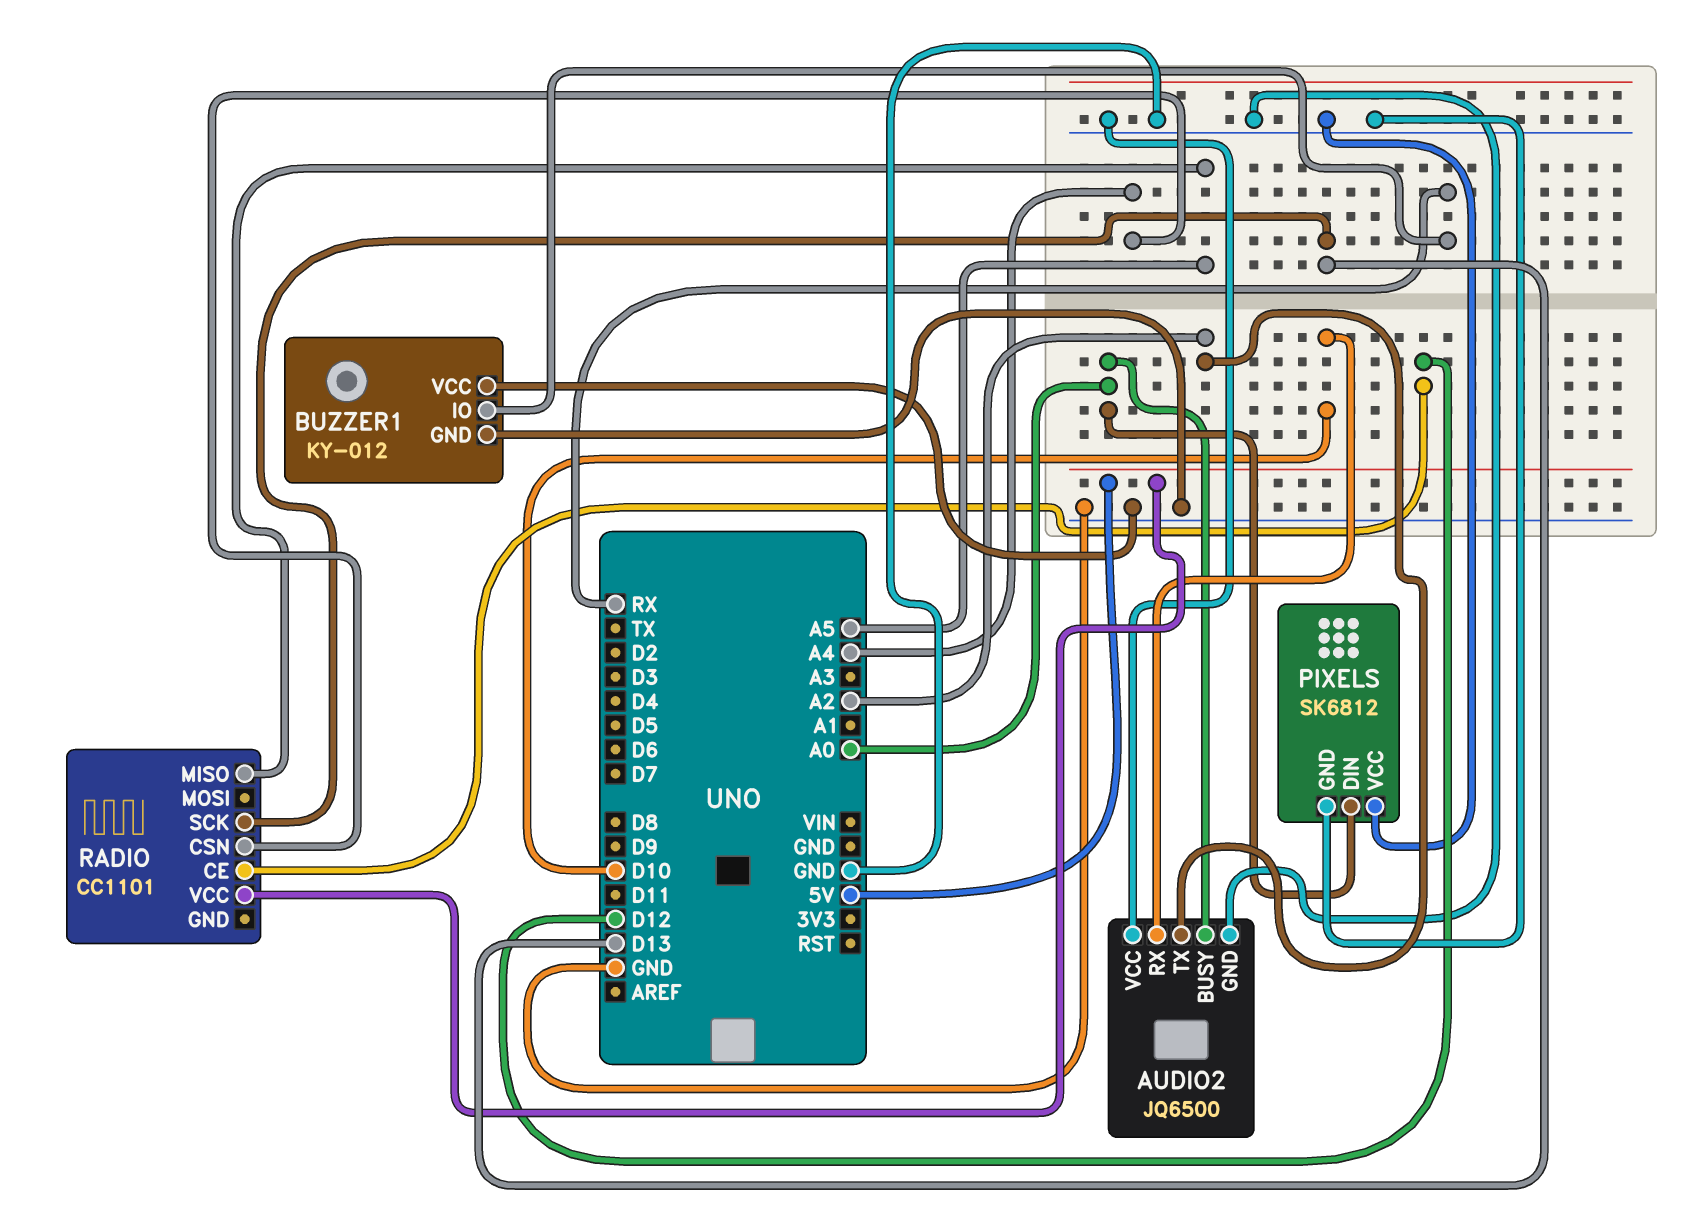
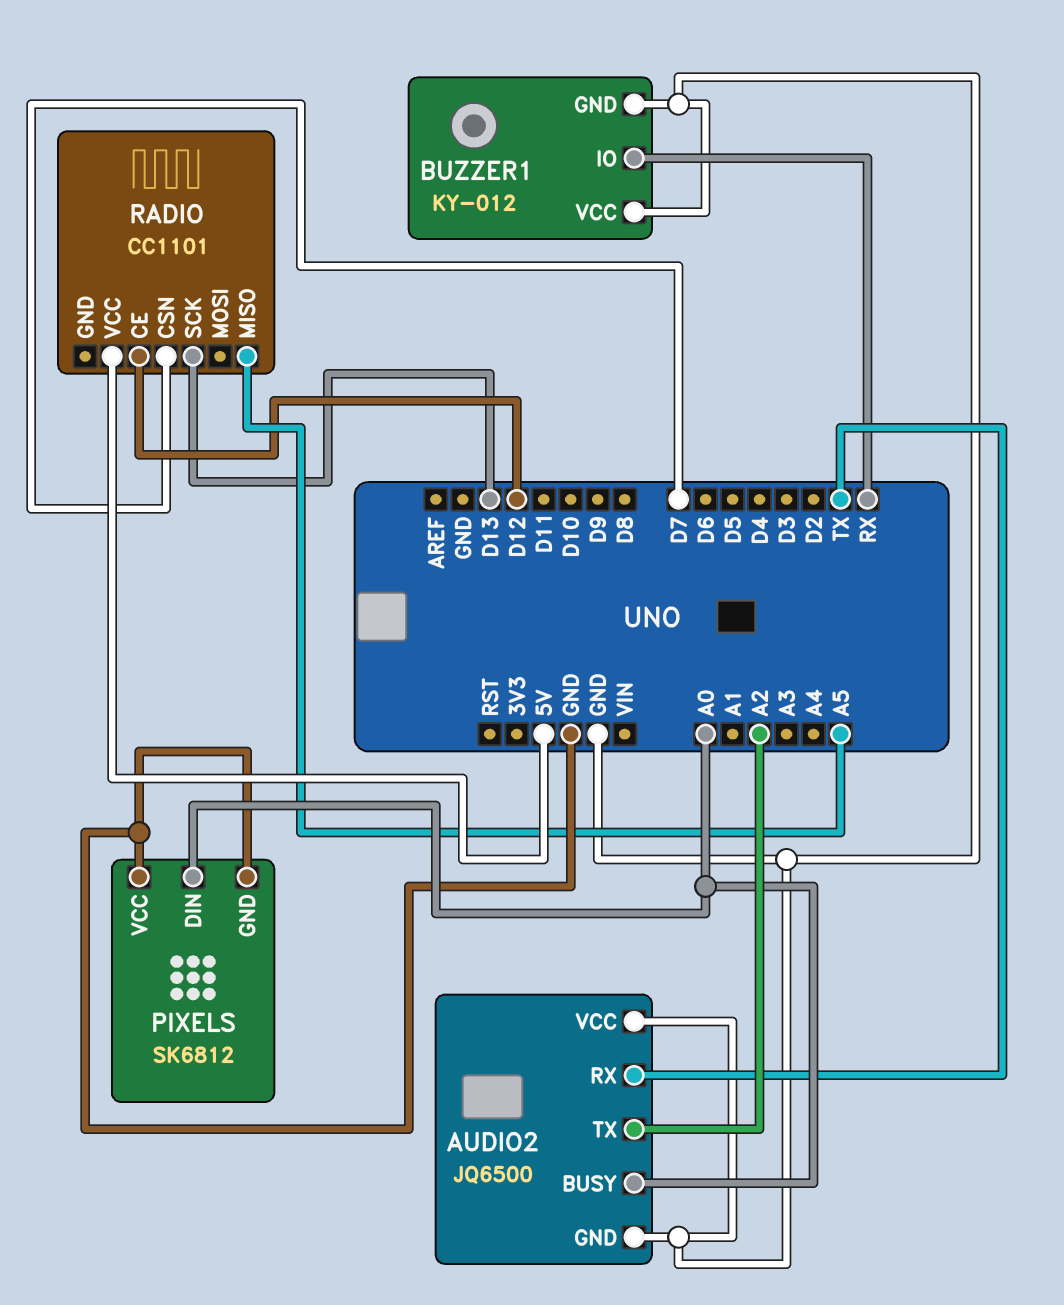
AUDIO2 pin RX: D10 -> TX
RADIO pin CSN: A4 -> D7

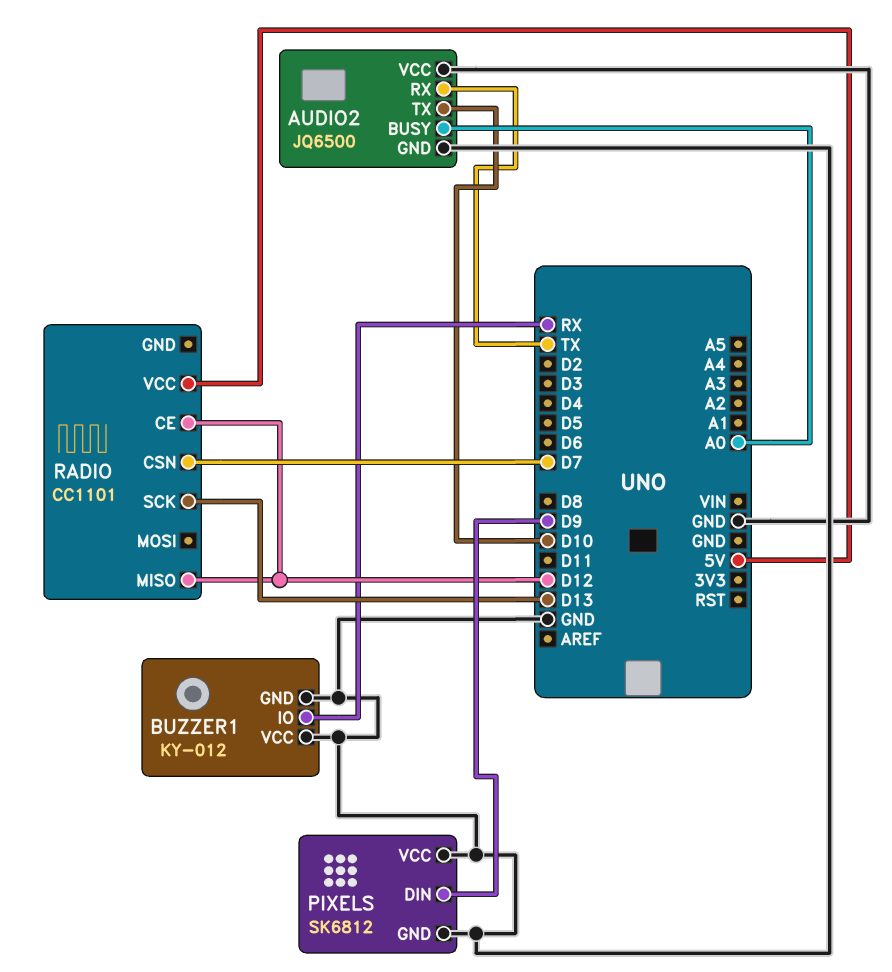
AUDIO2 pin TX: A2 -> D10
PIXELS pin DIN: A0 -> D9
RADIO pin MISO: A5 -> D12

